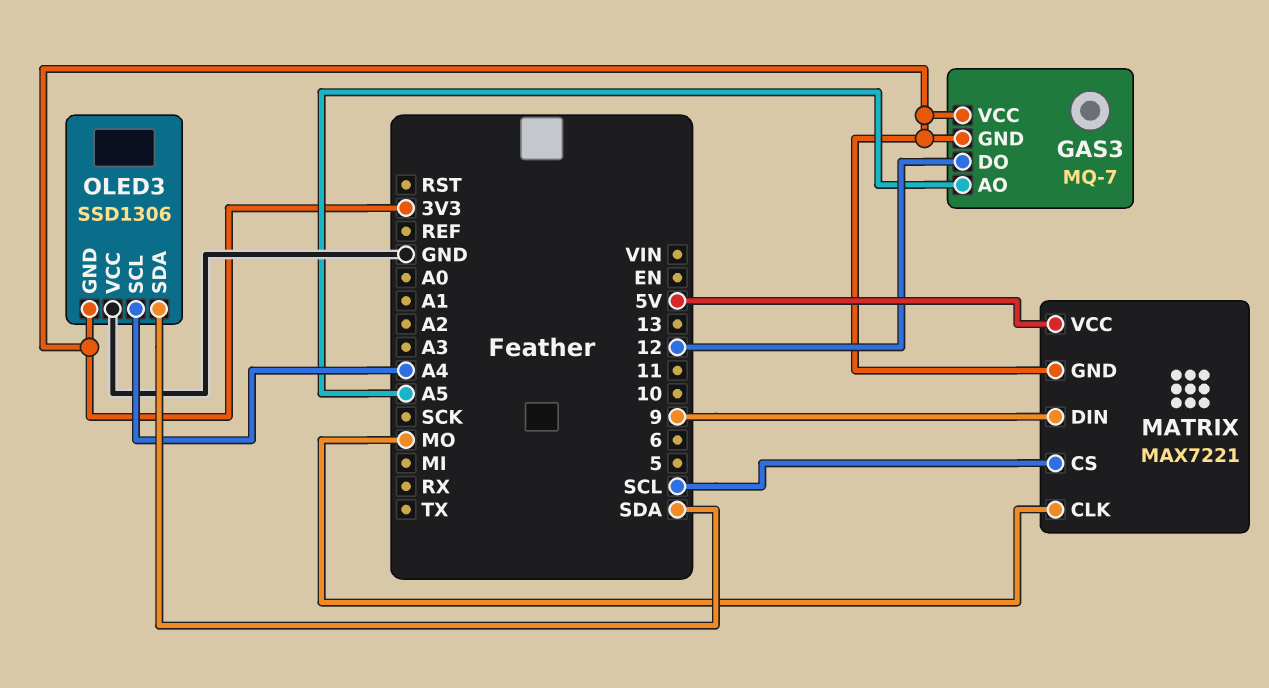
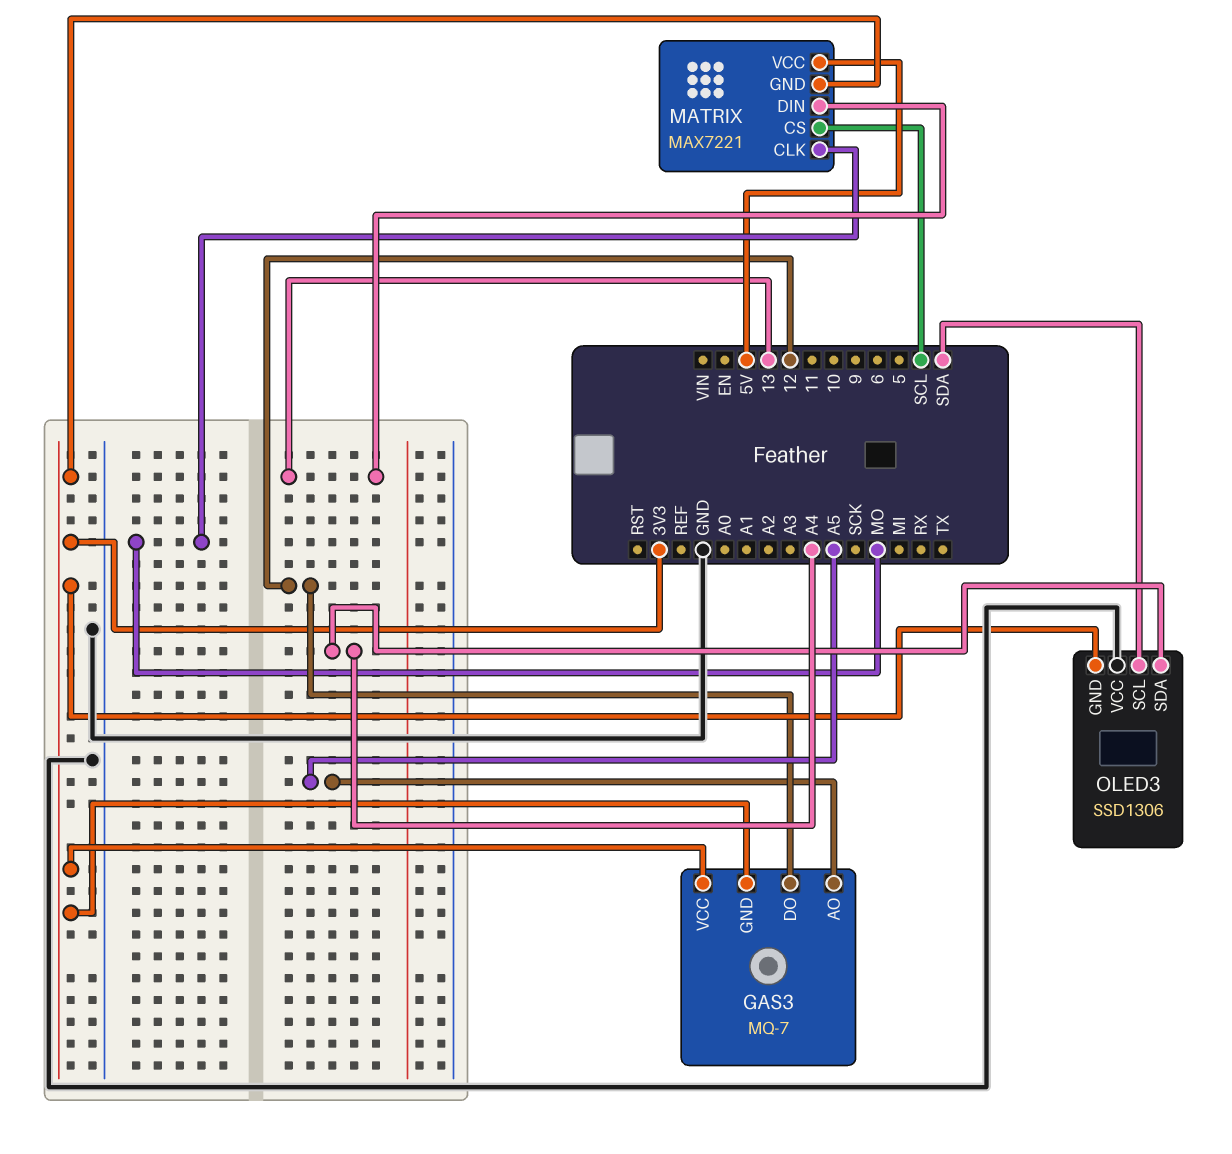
MATRIX pin DIN: 9 -> 13
OLED3 pin SCL: A4 -> SDA
OLED3 pin SDA: SDA -> A4

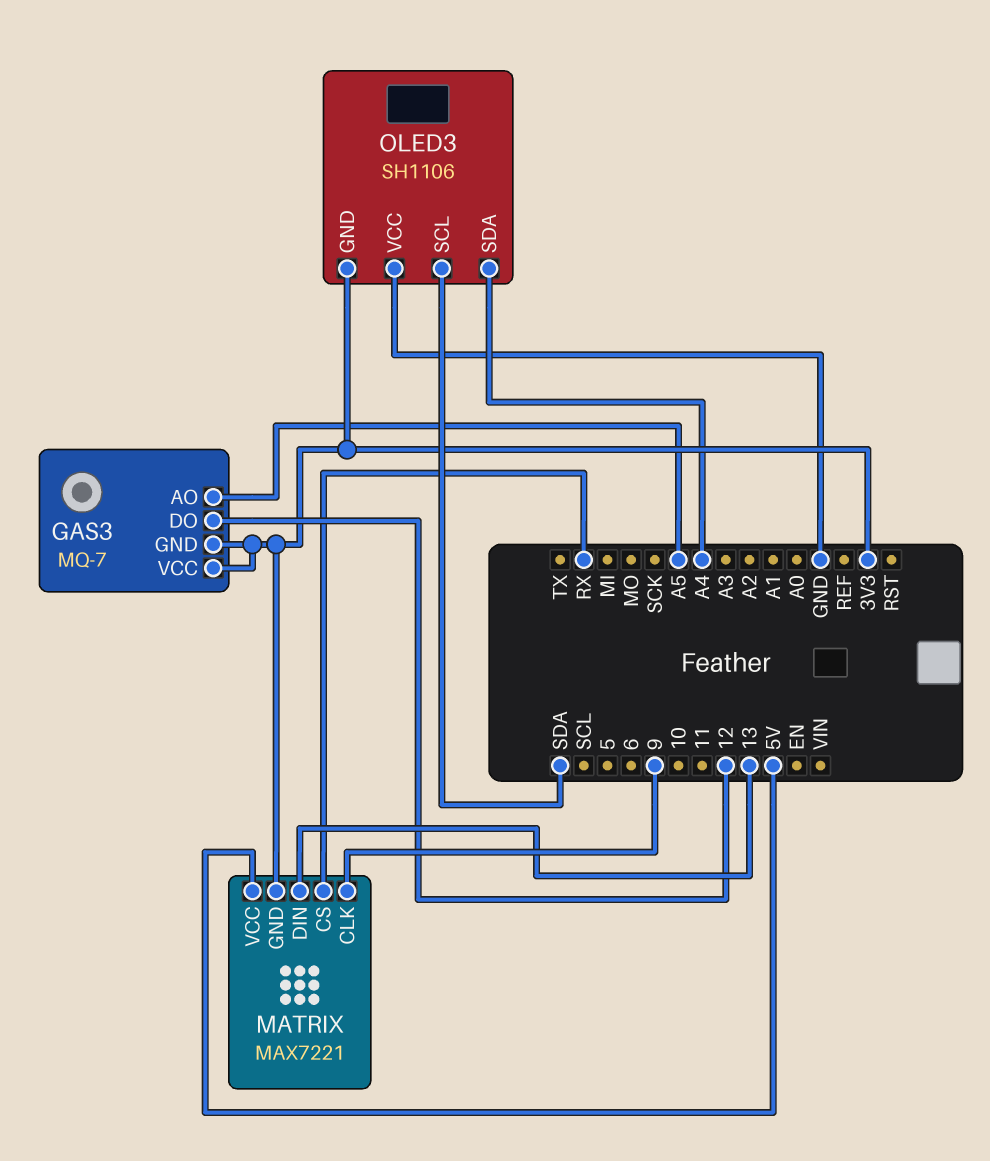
MATRIX pin CLK: MO -> 9
MATRIX pin CS: SCL -> RX
OLED3: SSD1306 -> SH1106

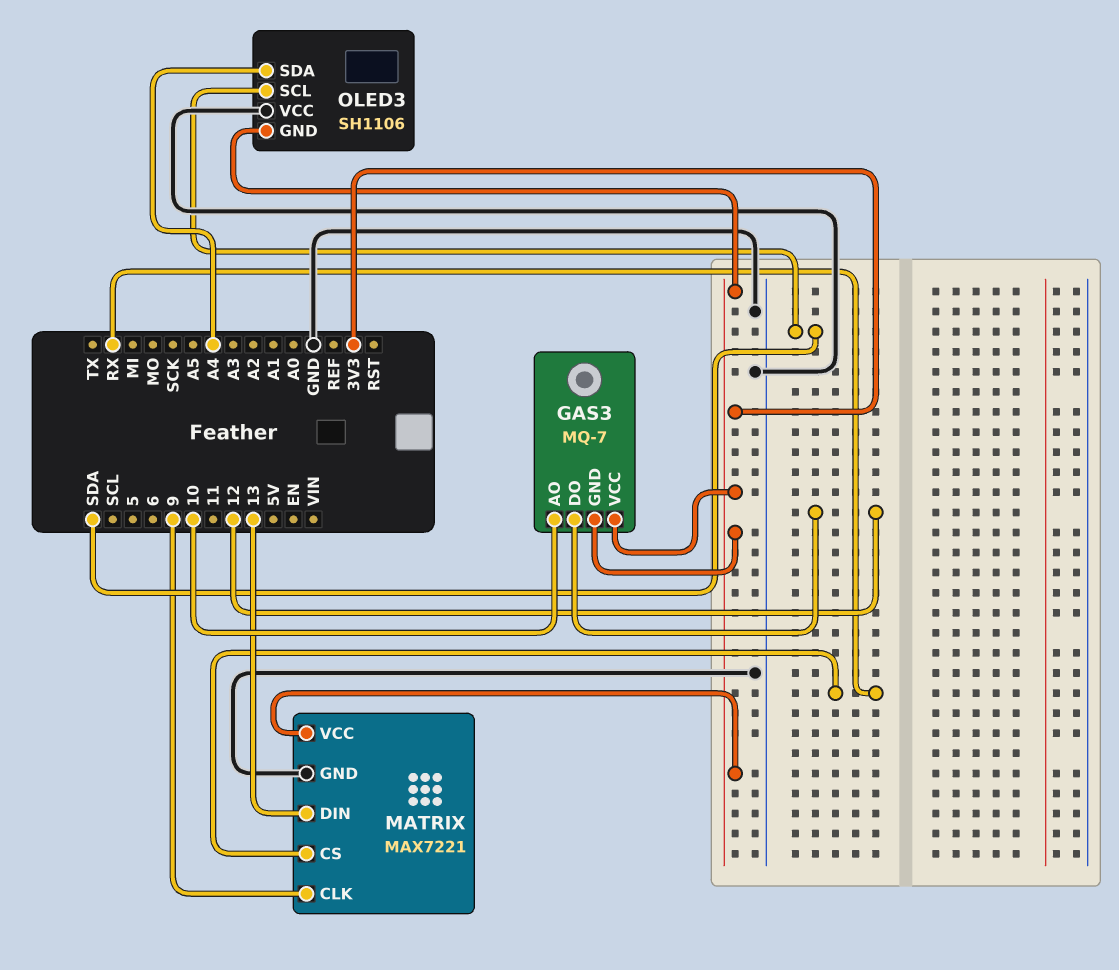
GAS3 pin AO: A5 -> 10
MATRIX pin GND: 3V3 -> GND
MATRIX pin VCC: 5V -> 3V3

